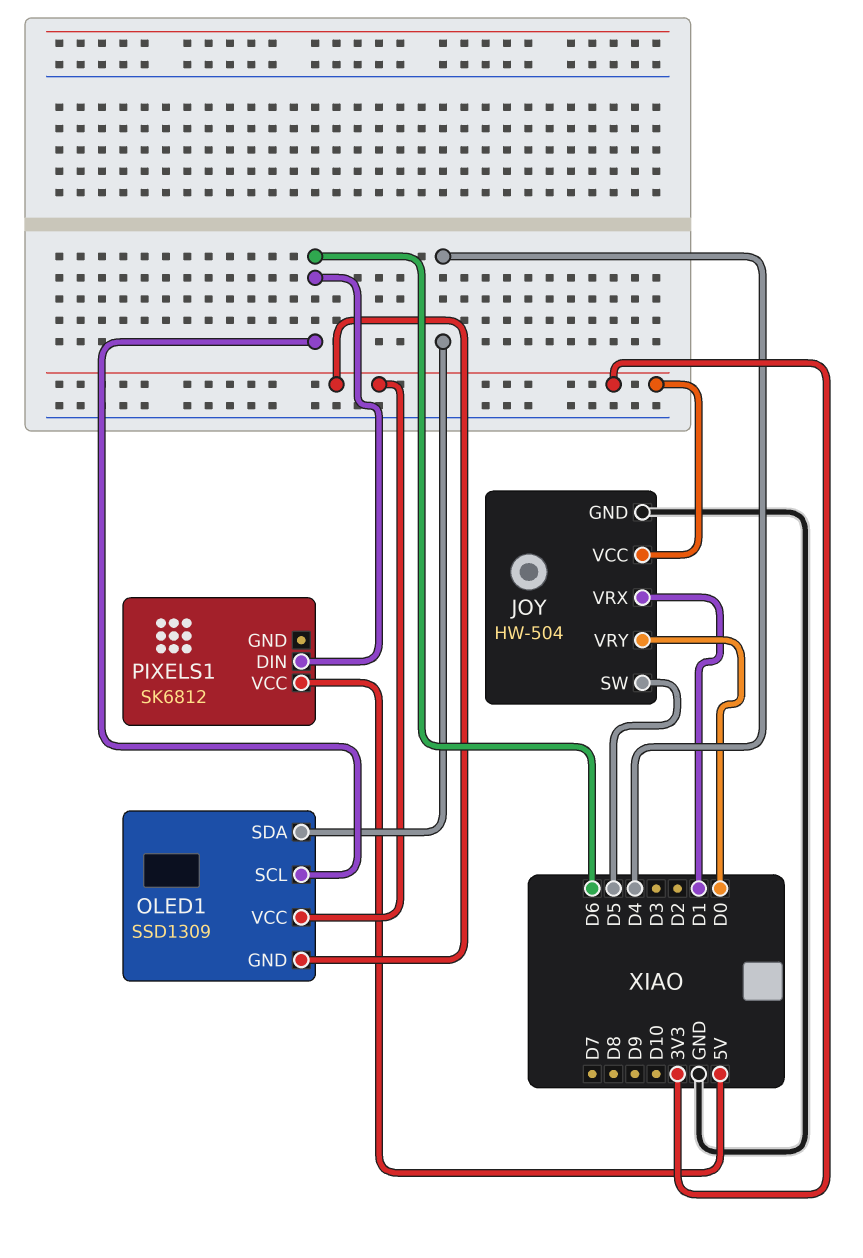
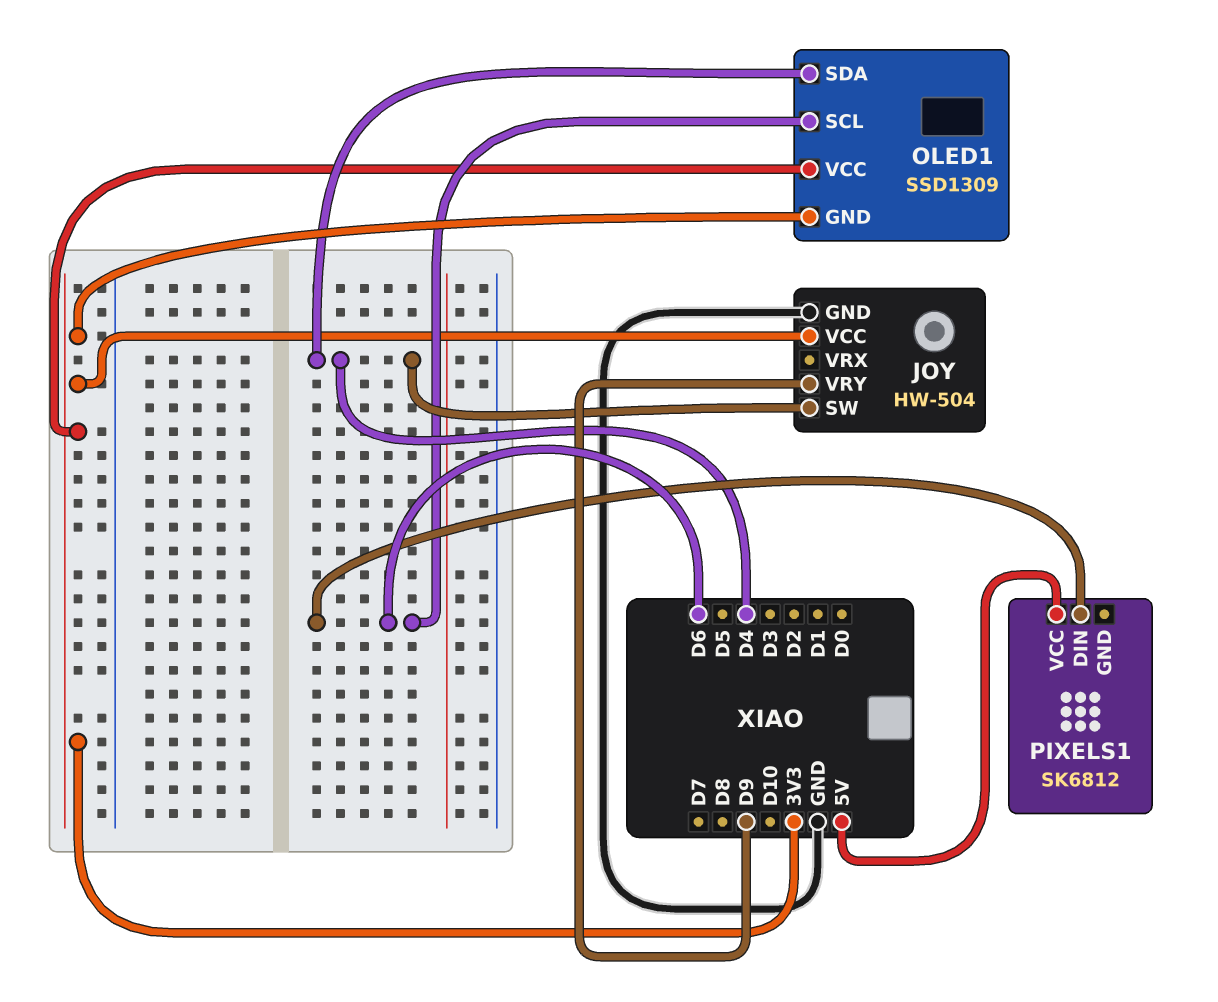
JOY pin SW: D5 -> D4
JOY pin VRX: D1 -> none
JOY pin VRY: D0 -> D9

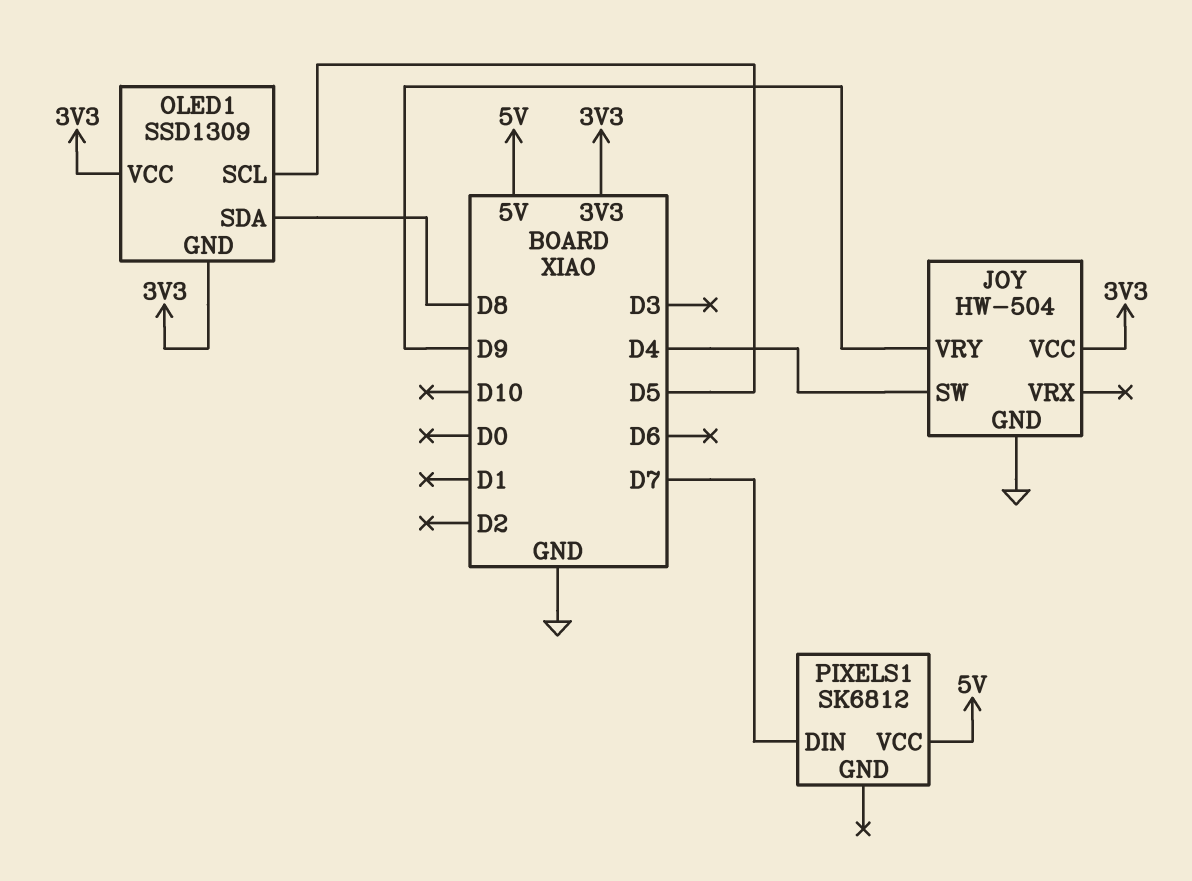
OLED1 pin SCL: D6 -> D5
OLED1 pin SDA: D4 -> D8
PIXELS1 pin DIN: D6 -> D7

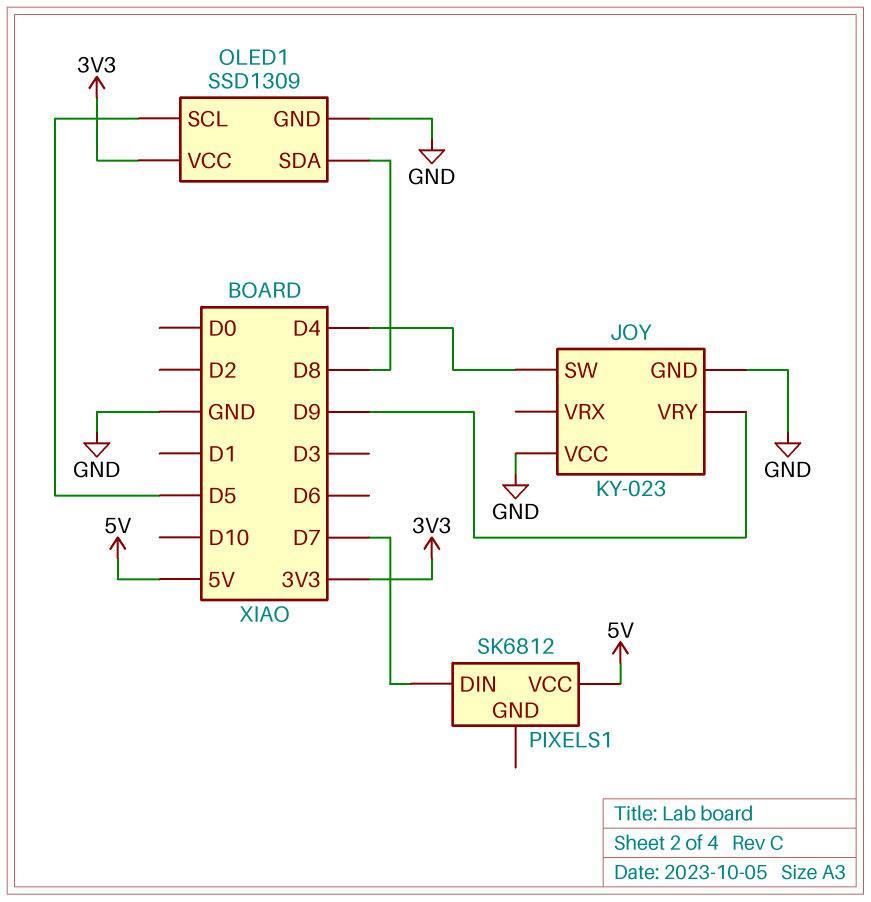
JOY: HW-504 -> KY-023
JOY pin VCC: 3V3 -> GND
OLED1 pin GND: 3V3 -> GND

